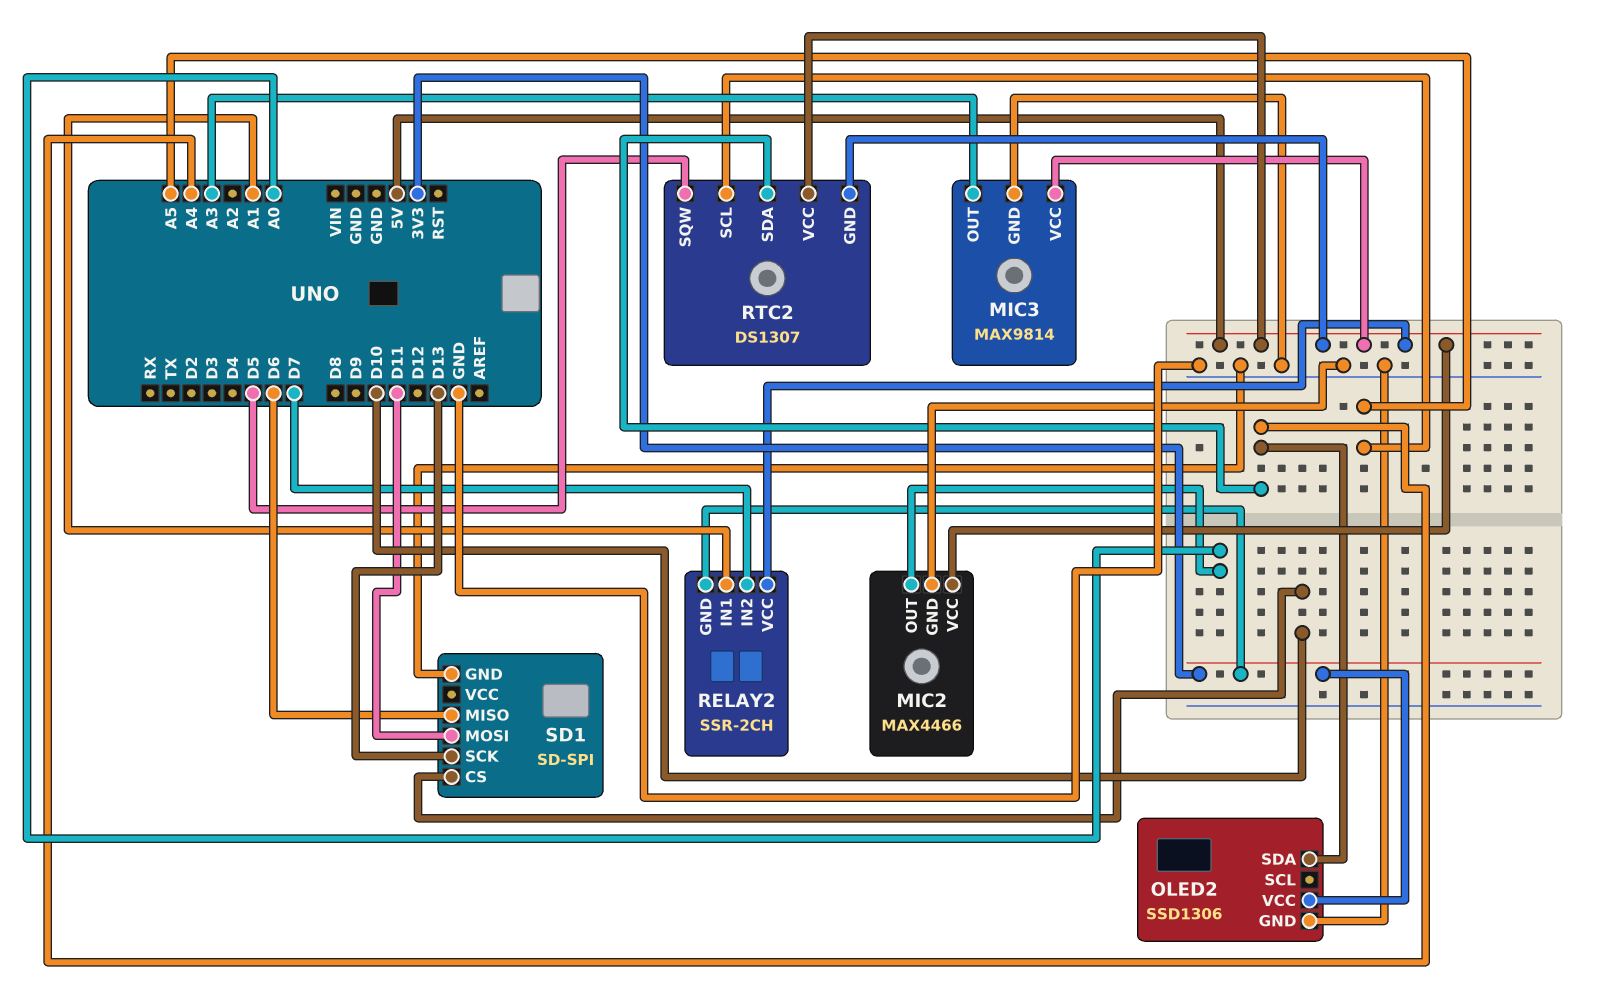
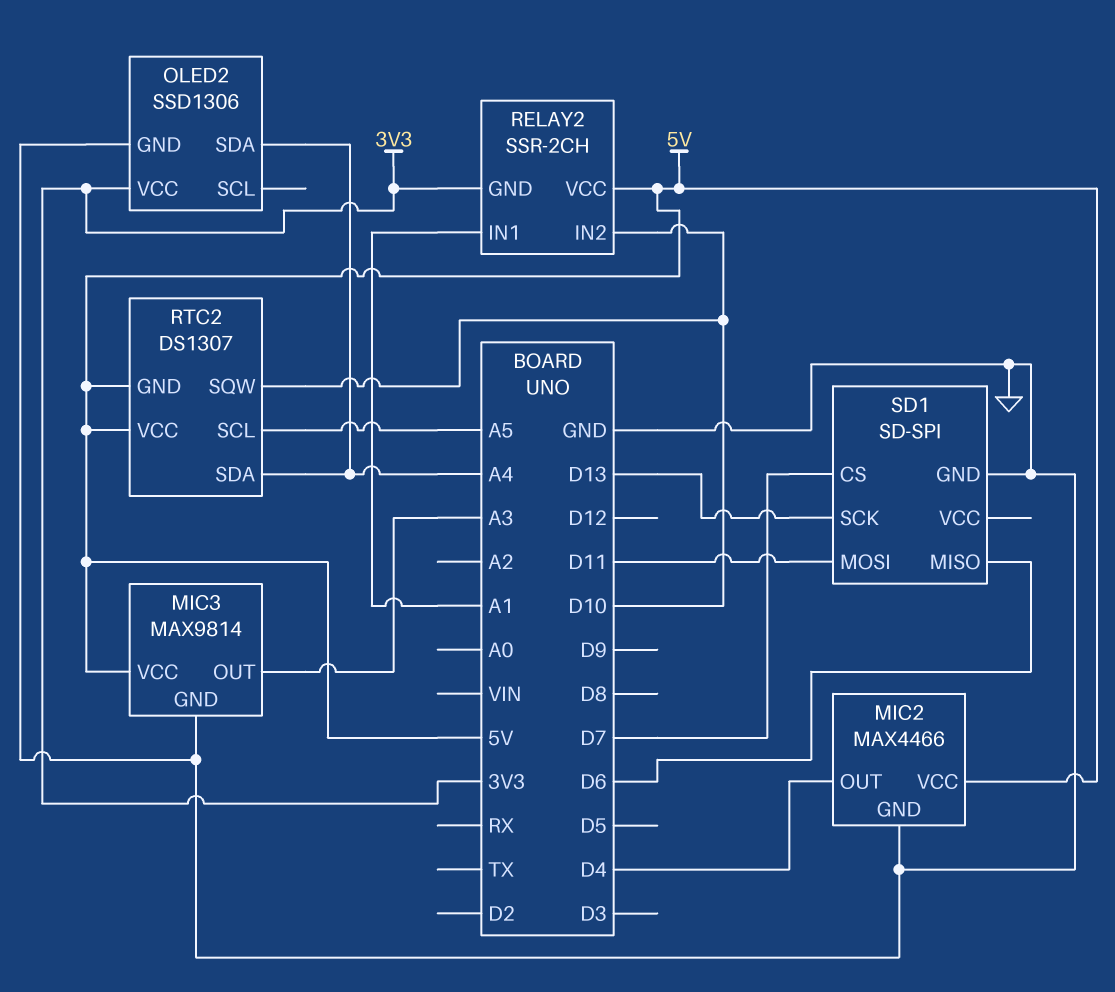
MIC2 pin OUT: A0 -> D4
RELAY2 pin IN2: D7 -> D10
RTC2 pin SQW: D5 -> D10
SD1 pin CS: D10 -> D7

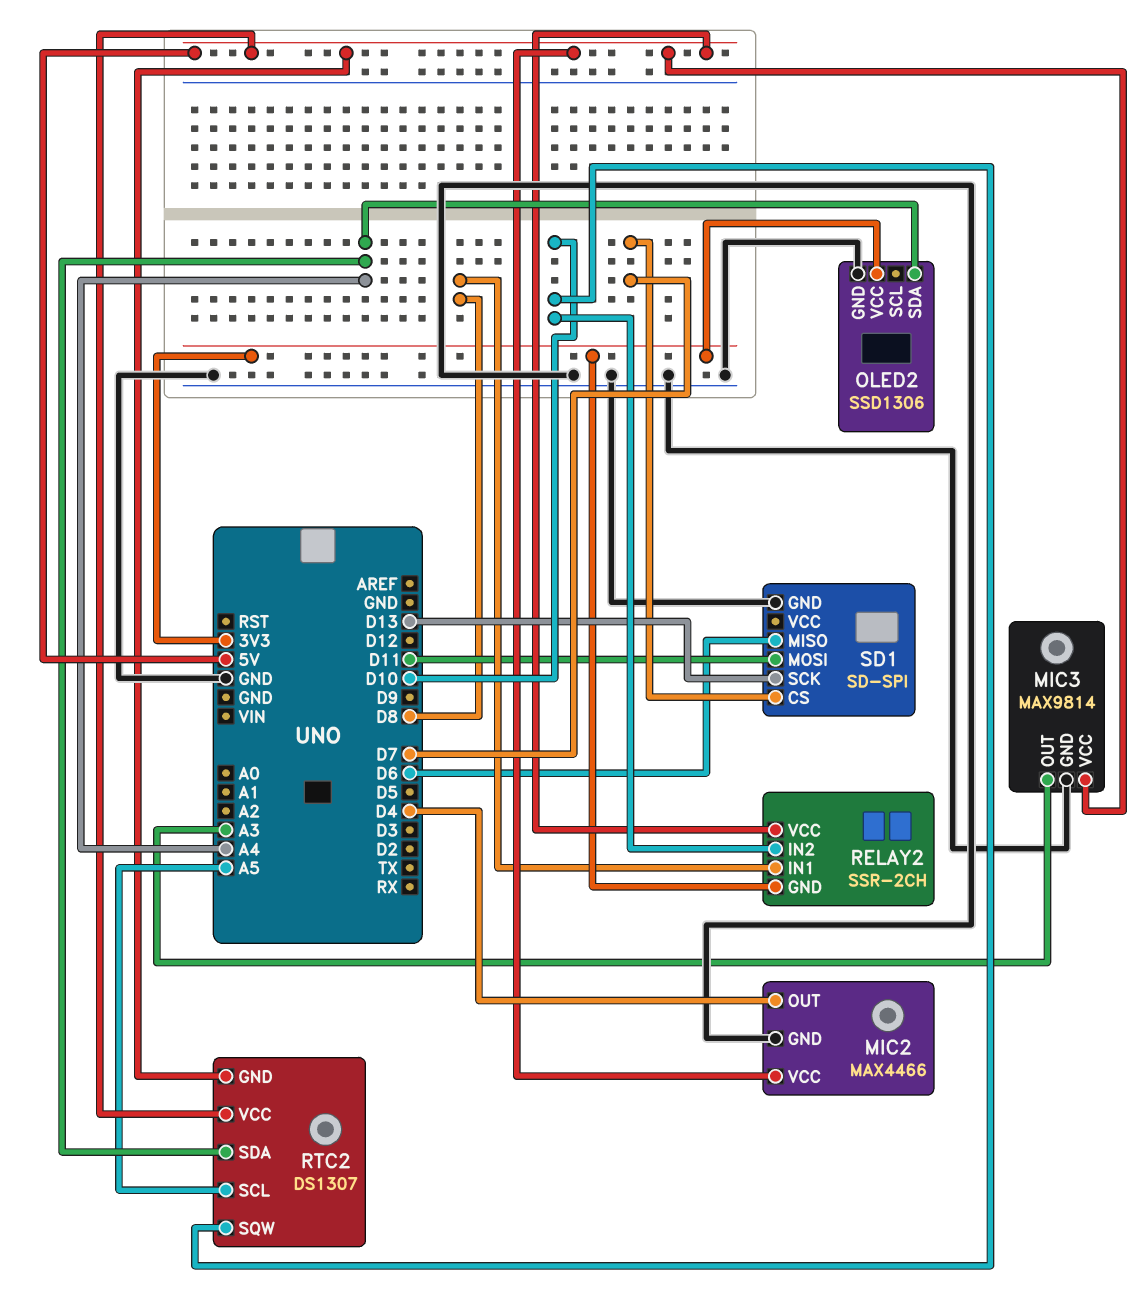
RELAY2 pin IN1: A1 -> D8

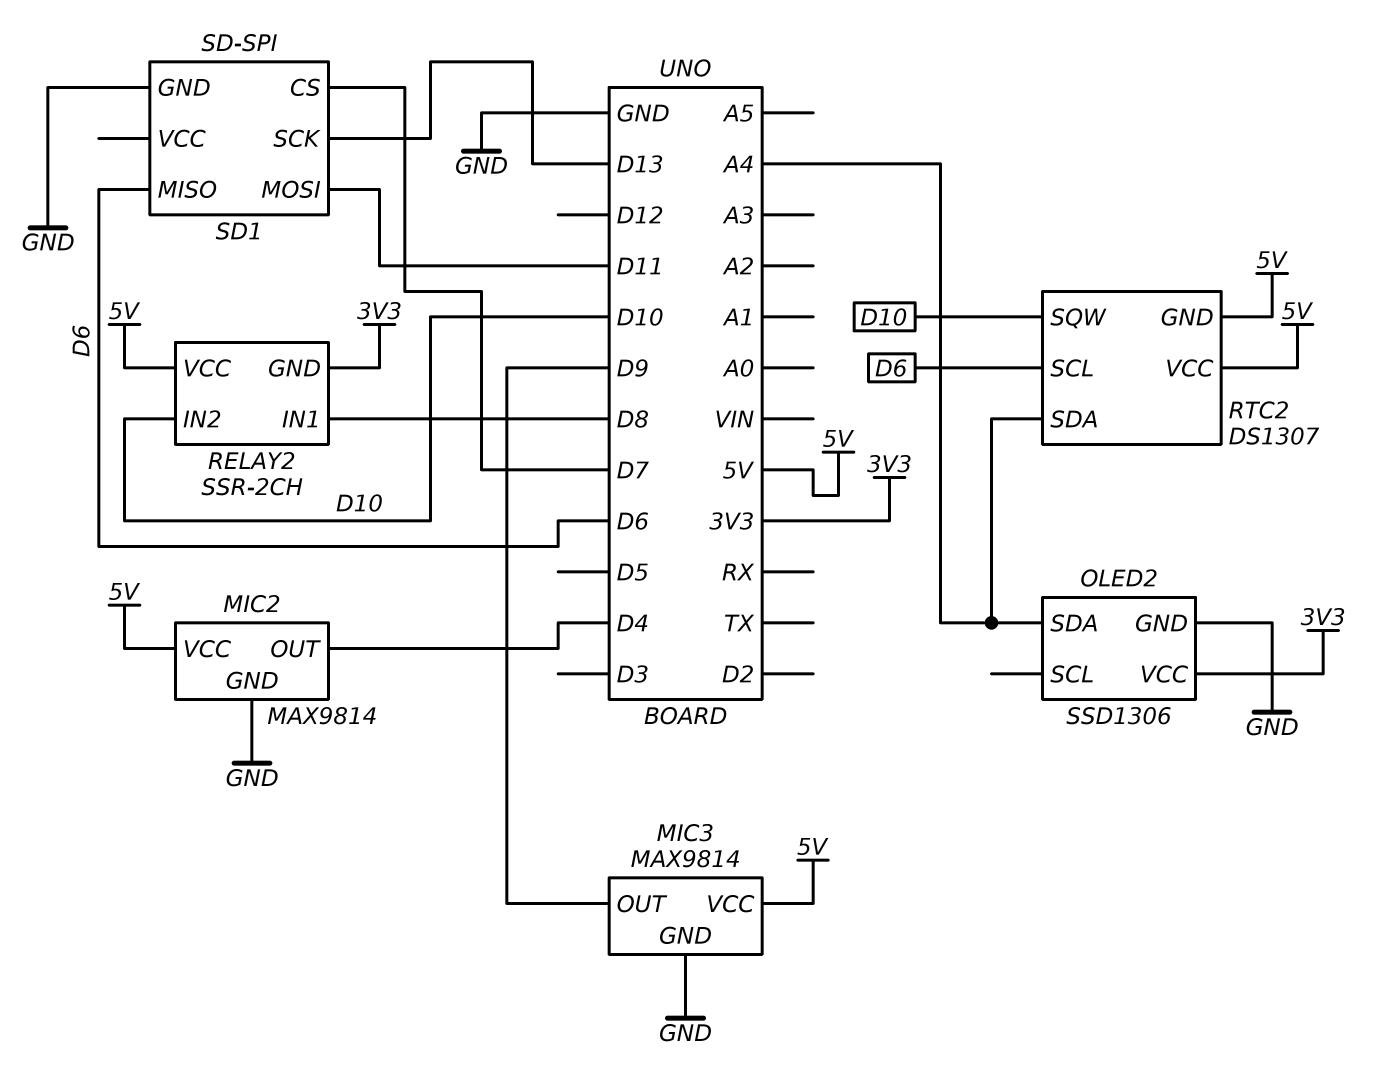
MIC2: MAX4466 -> MAX9814
MIC3 pin OUT: A3 -> D9
RTC2 pin SCL: A5 -> D6

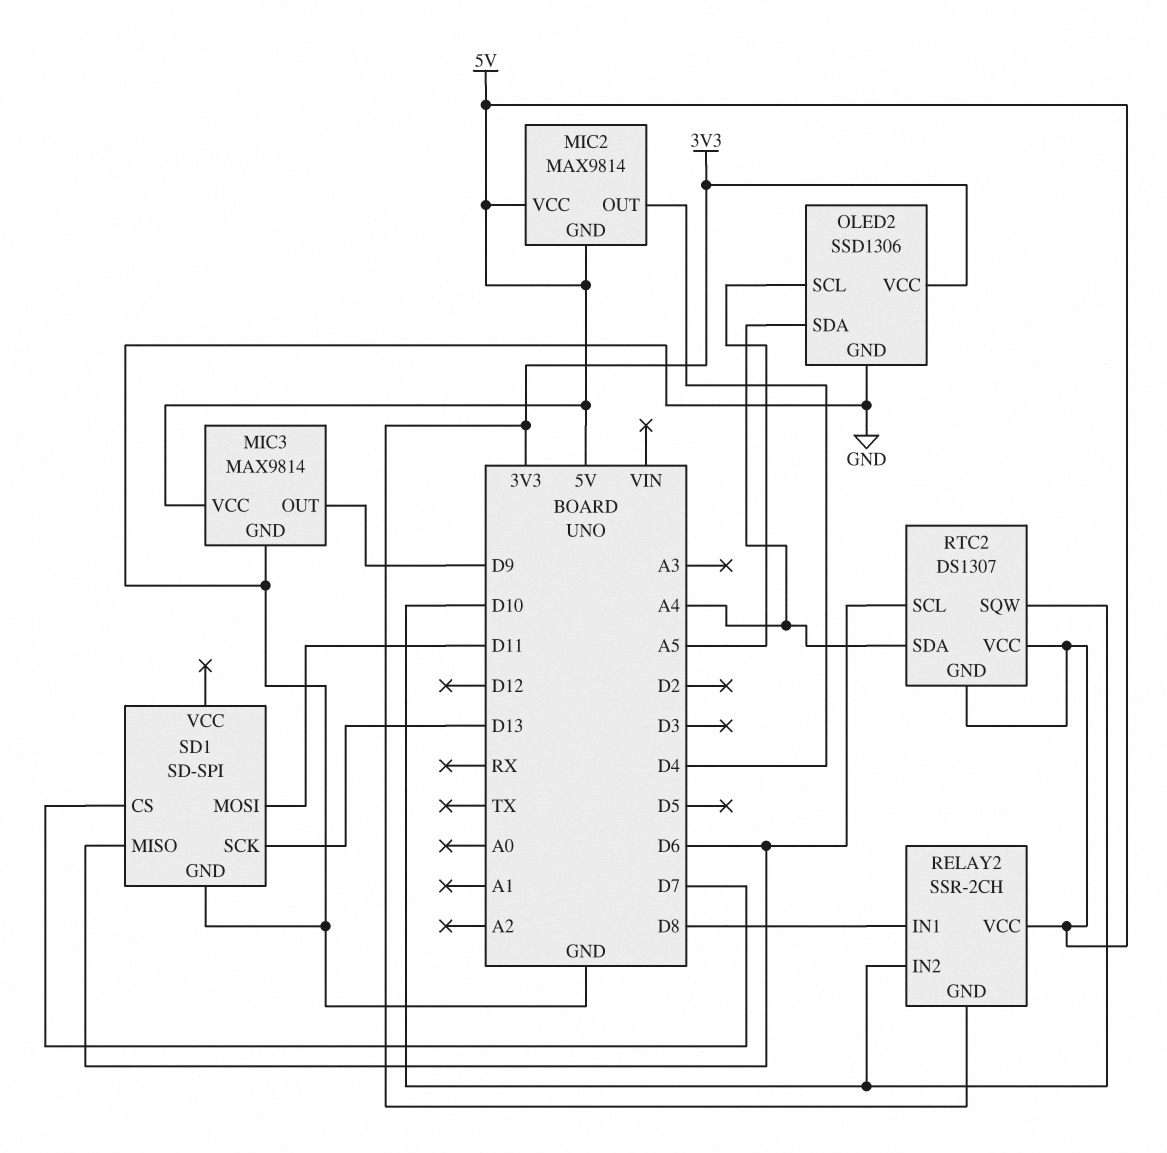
MIC2 pin GND: GND -> 5V
OLED2 pin SCL: none -> A5

